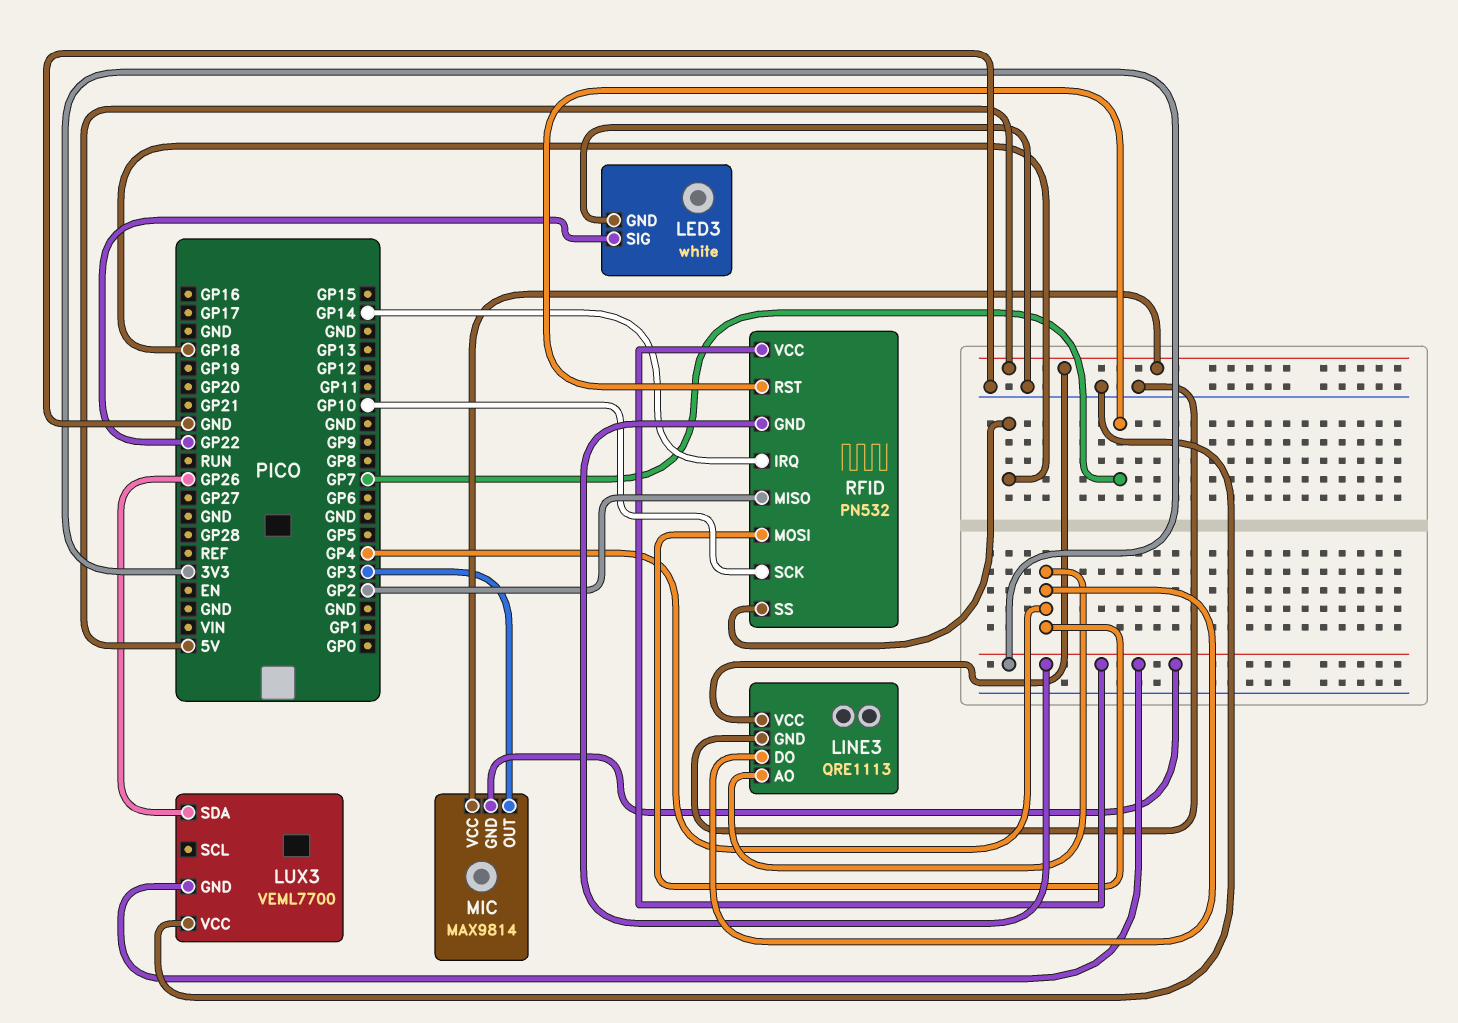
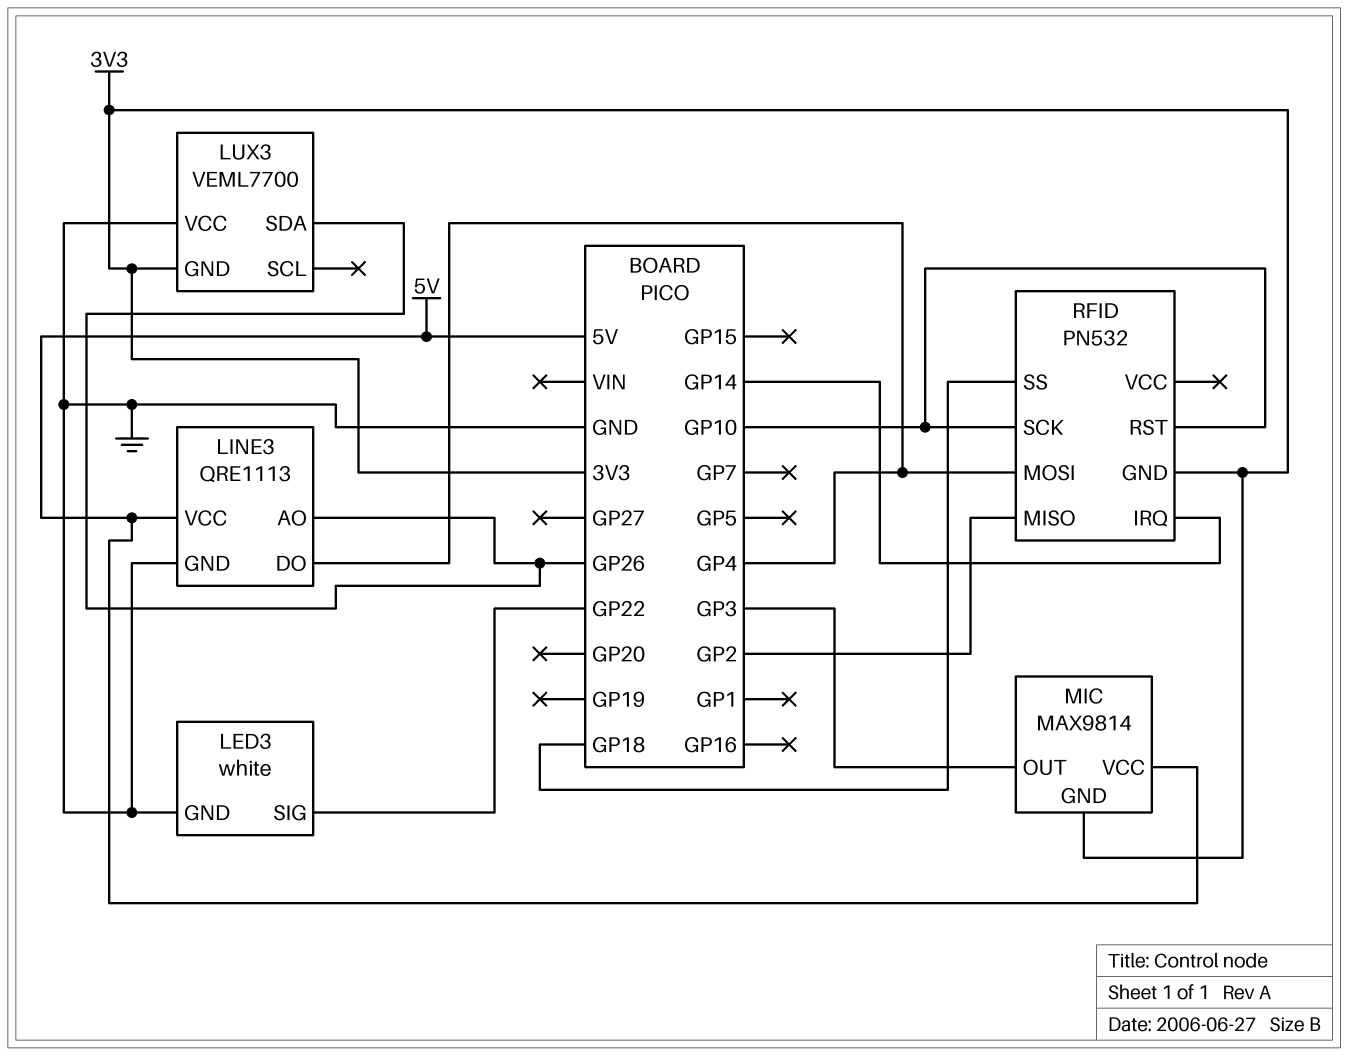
LINE3 pin AO: GP4 -> GP26
RFID pin RST: GP7 -> GP10
RFID pin VCC: 3V3 -> none

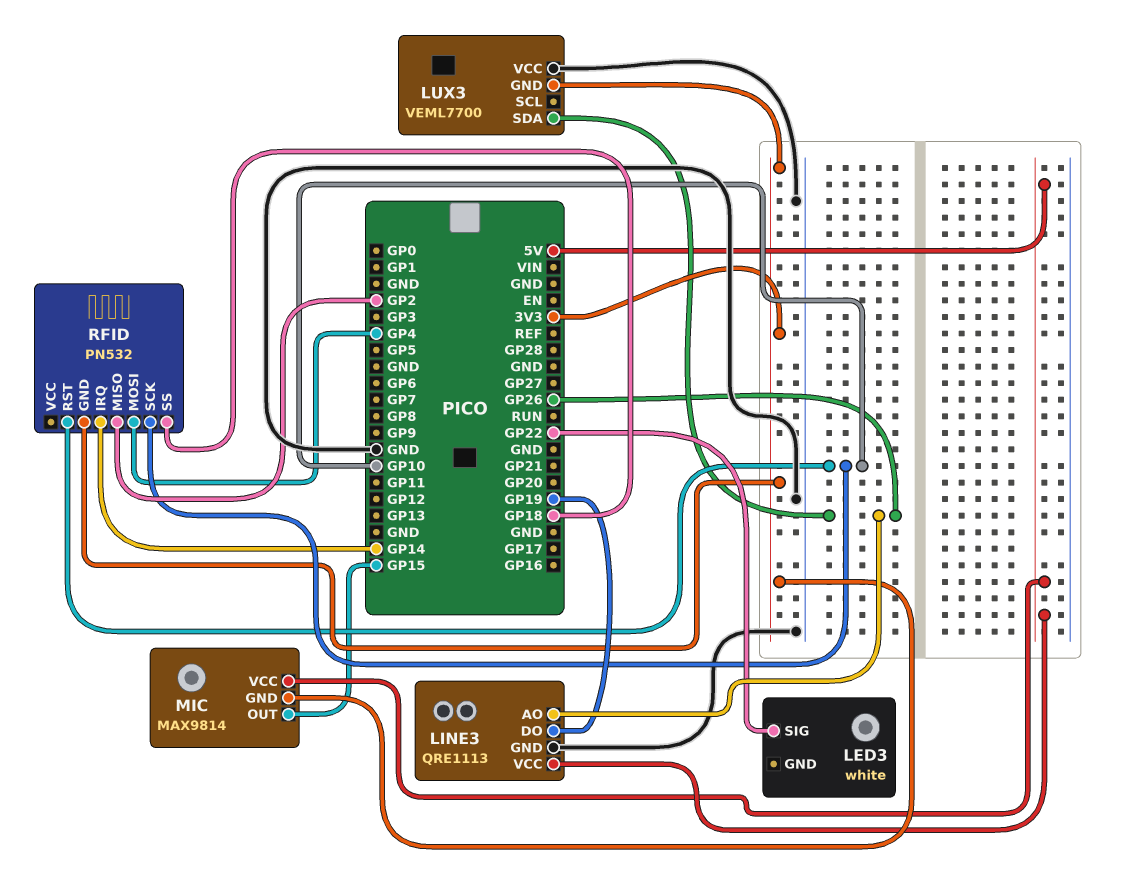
LED3 pin GND: GND -> none
LINE3 pin DO: GP4 -> GP19
MIC pin OUT: GP3 -> GP15

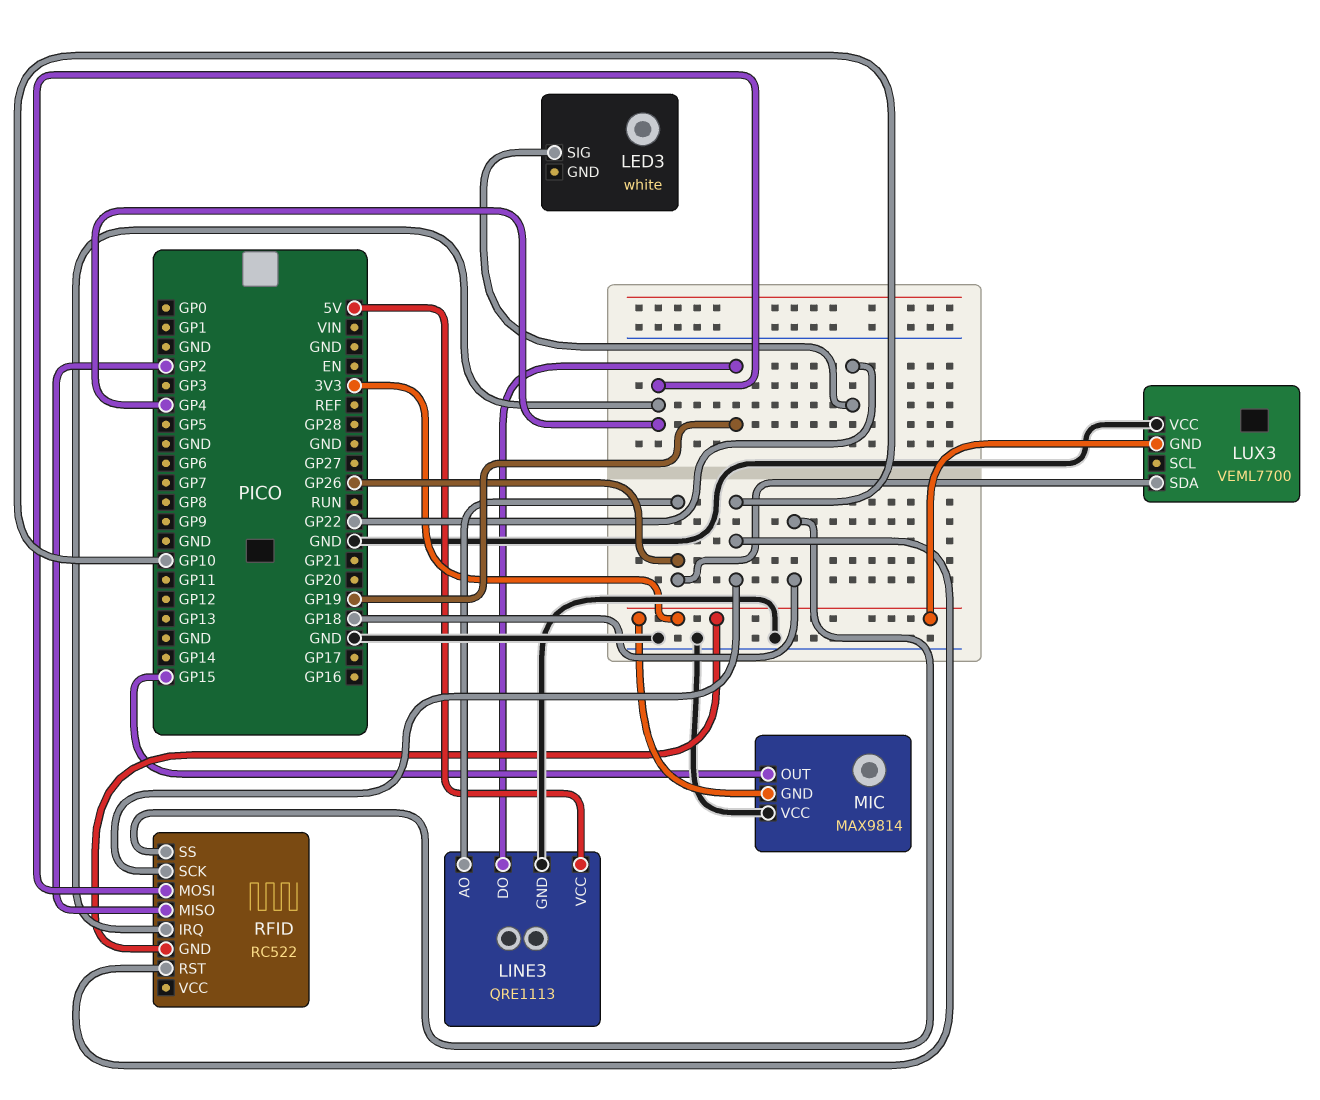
MIC pin VCC: 5V -> GND
RFID: PN532 -> RC522
RFID pin IRQ: GP14 -> GP4

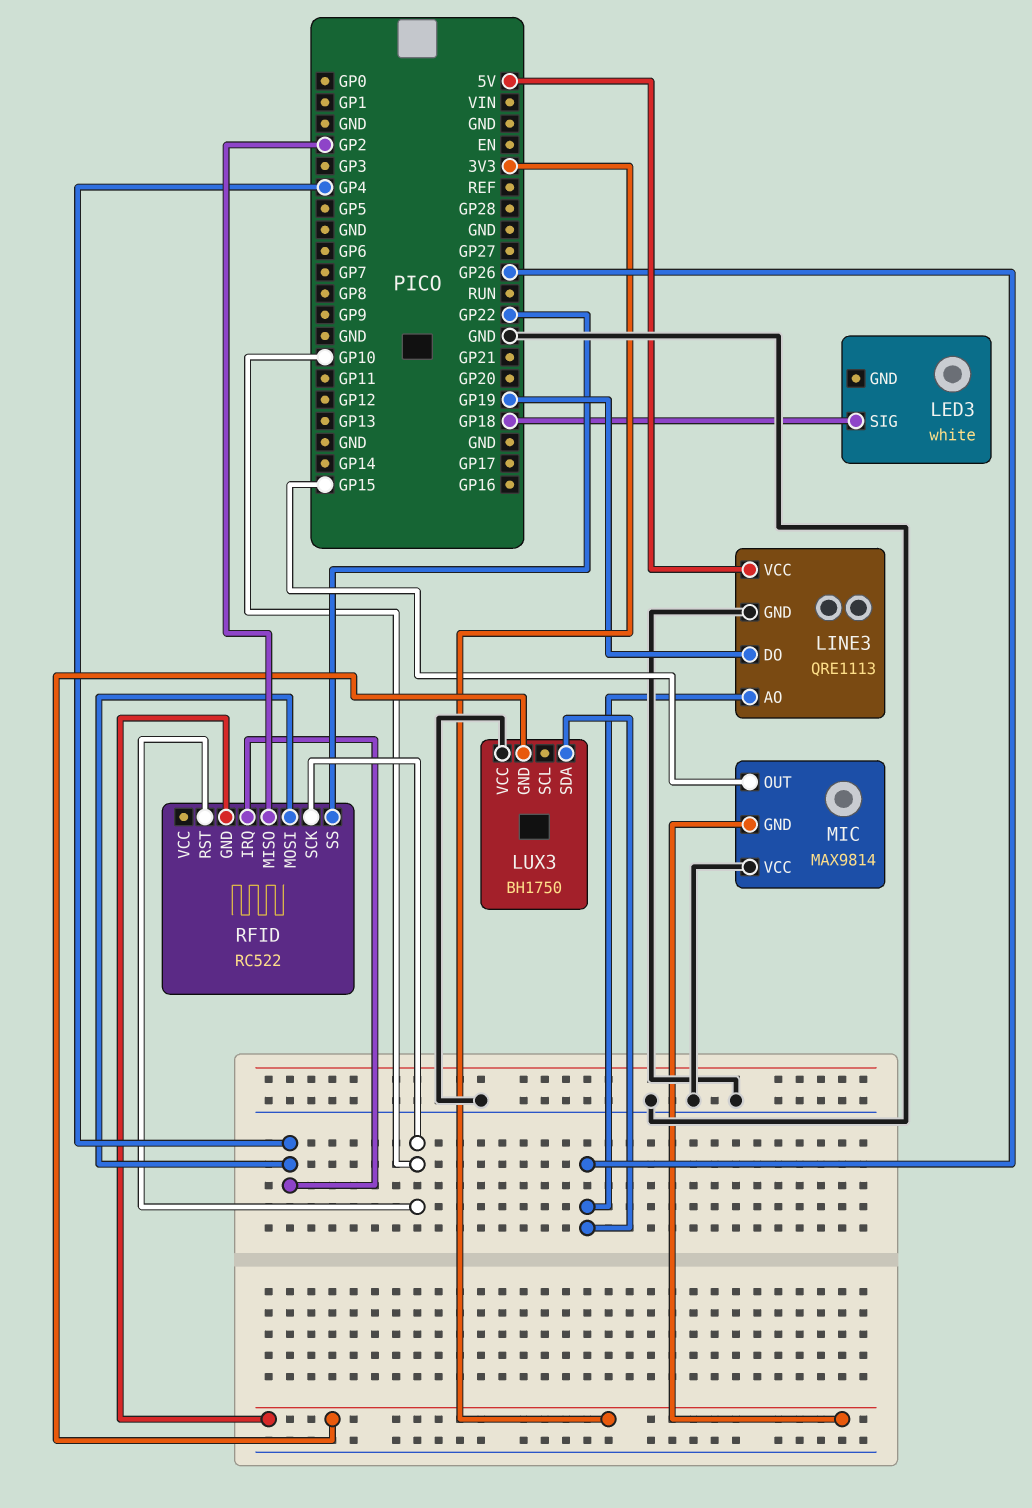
LED3 pin SIG: GP22 -> GP18
LUX3: VEML7700 -> BH1750
RFID pin SS: GP18 -> GP22

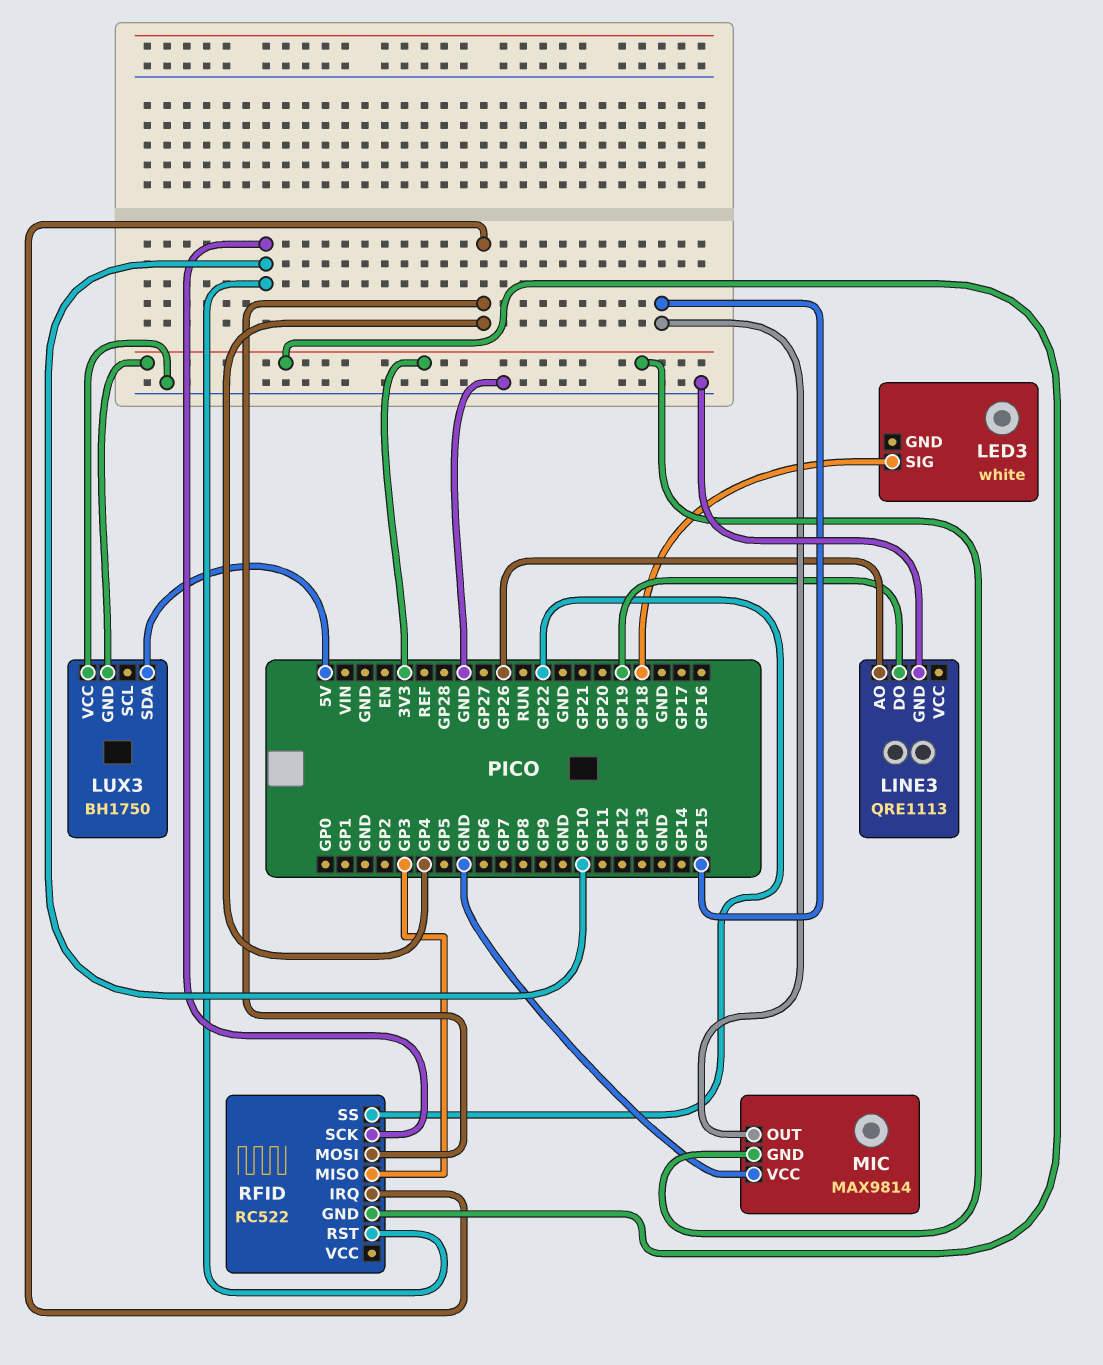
LINE3 pin VCC: 5V -> none
LUX3 pin SDA: GP26 -> 5V
RFID pin MISO: GP2 -> GP3

